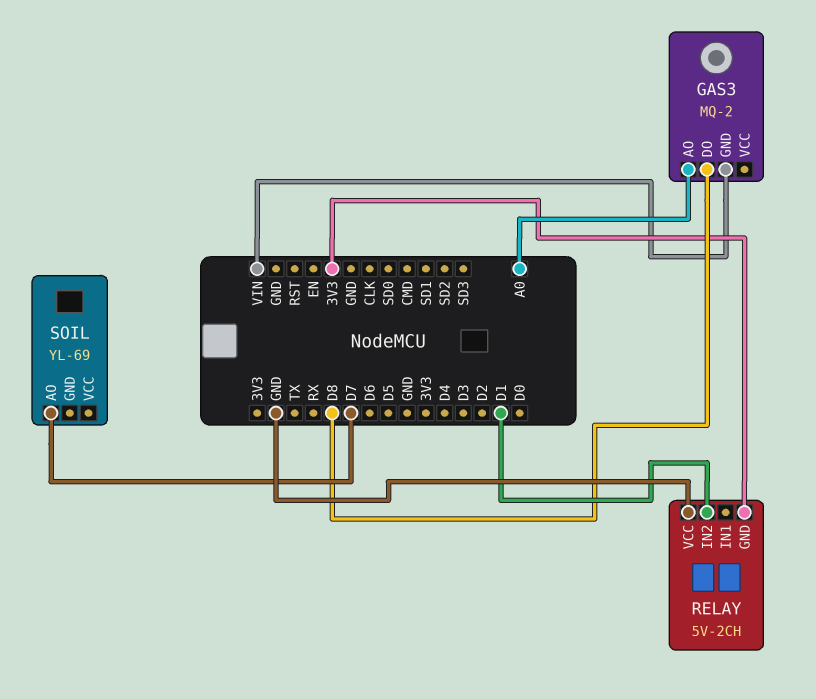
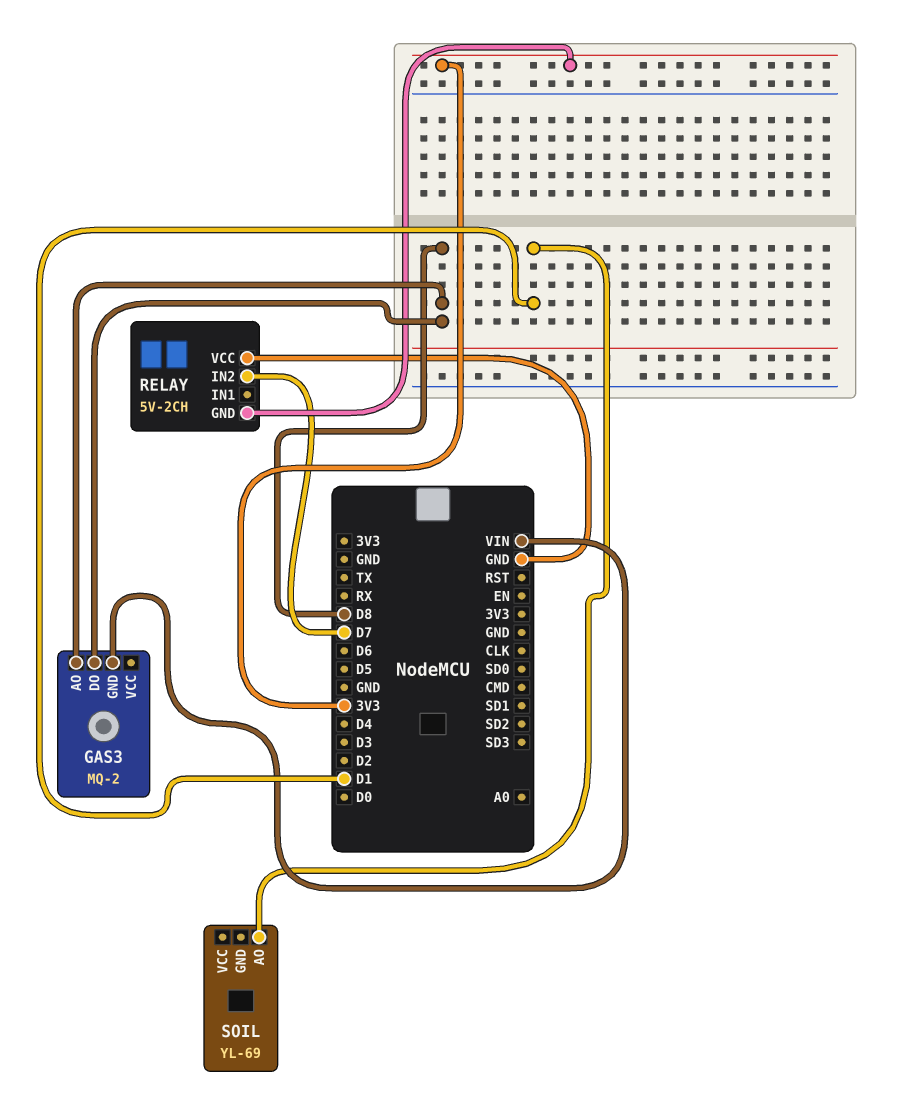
GAS3 pin AO: A0 -> D8
RELAY pin IN2: D1 -> D7
SOIL pin AO: D7 -> D1

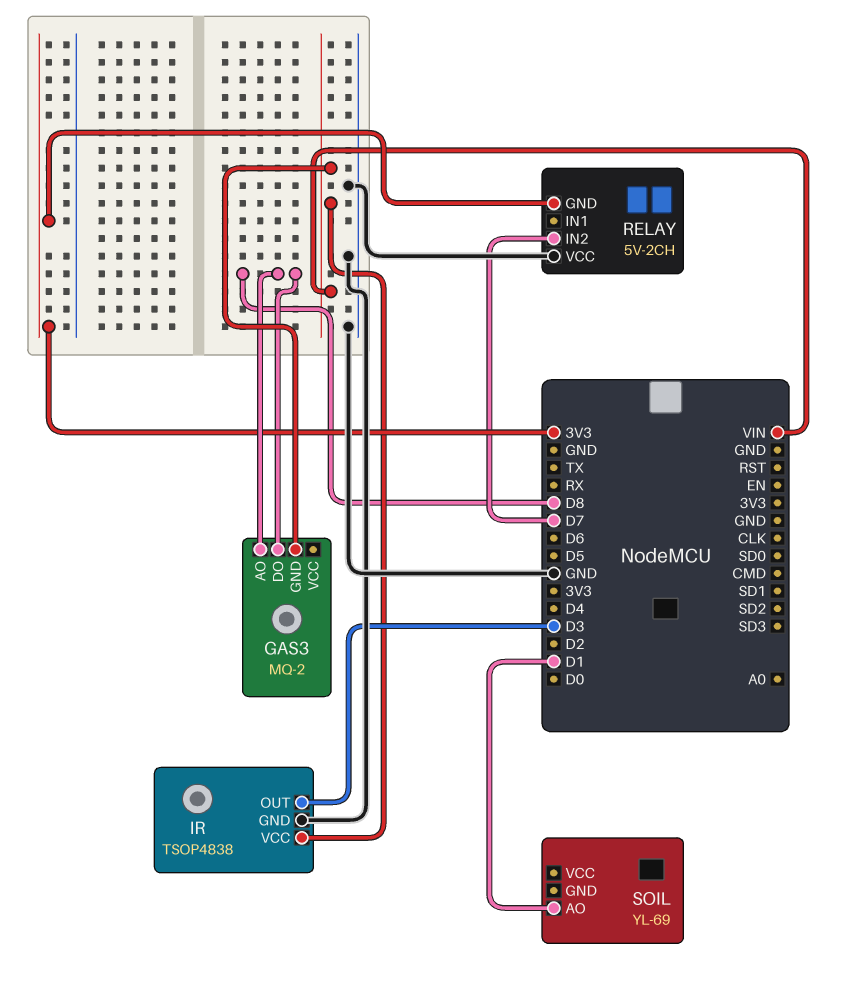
IR: none -> TSOP4838
IR pin GND: none -> GND
IR pin OUT: none -> D3
IR pin VCC: none -> VIN

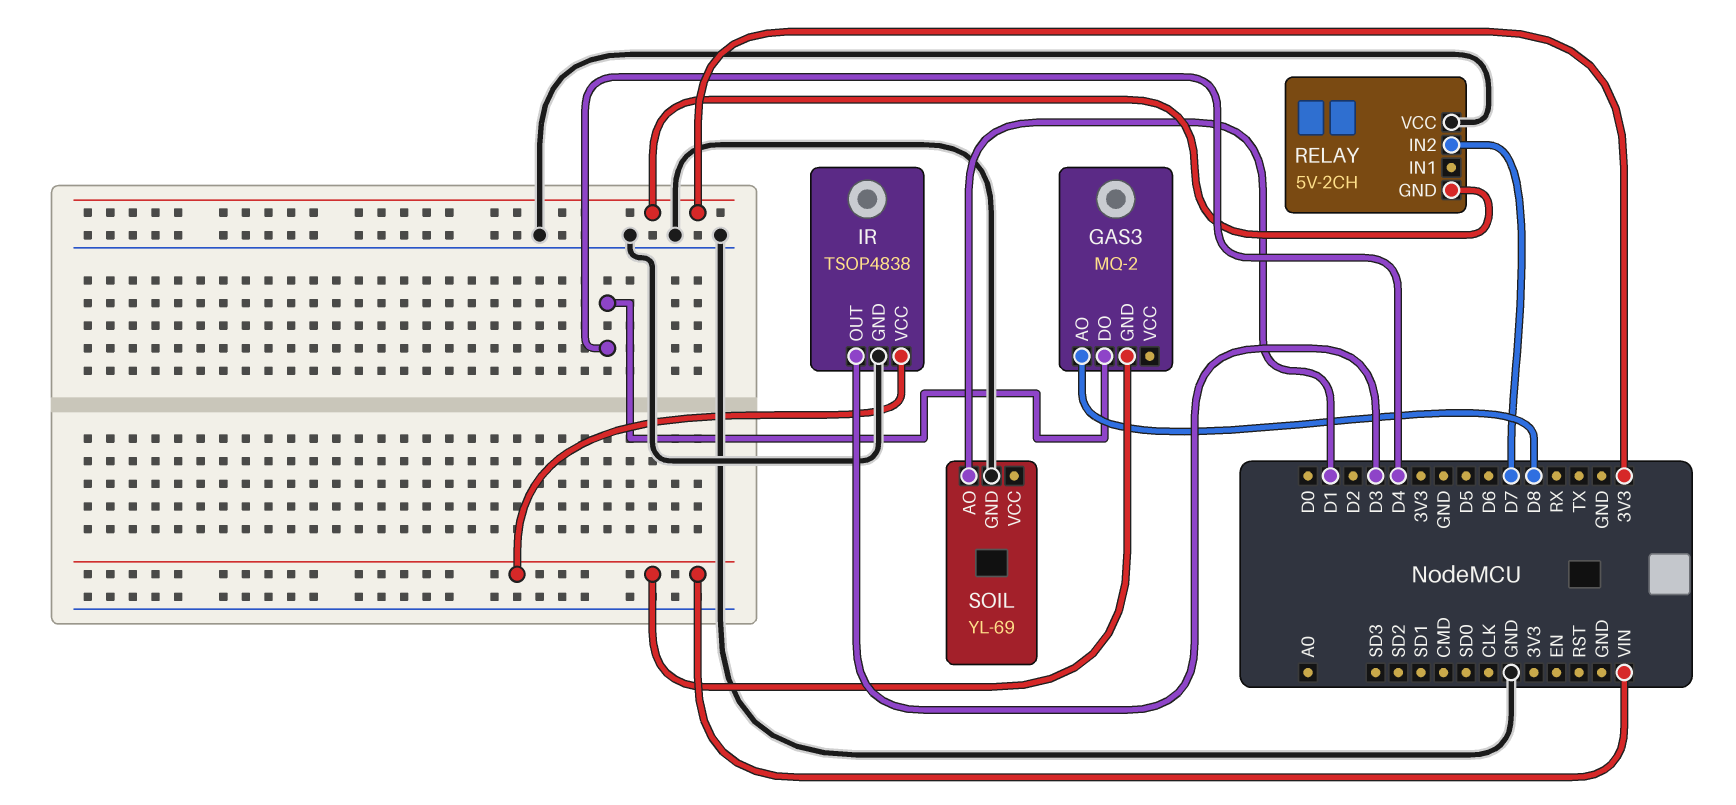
GAS3 pin DO: D8 -> D4
SOIL pin GND: none -> GND

